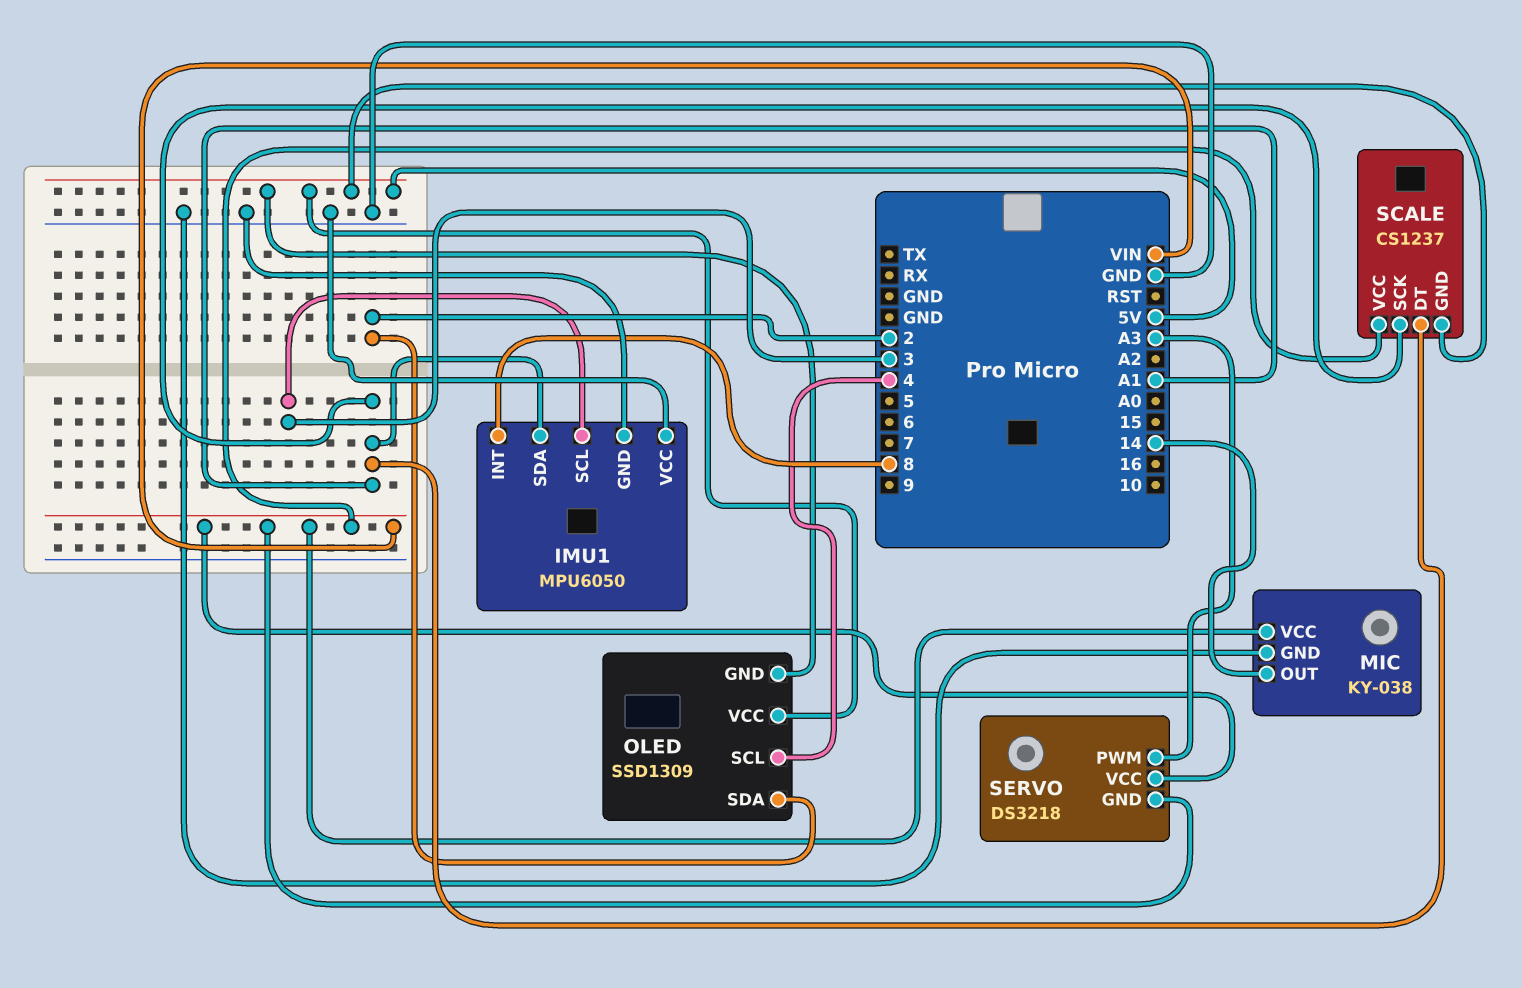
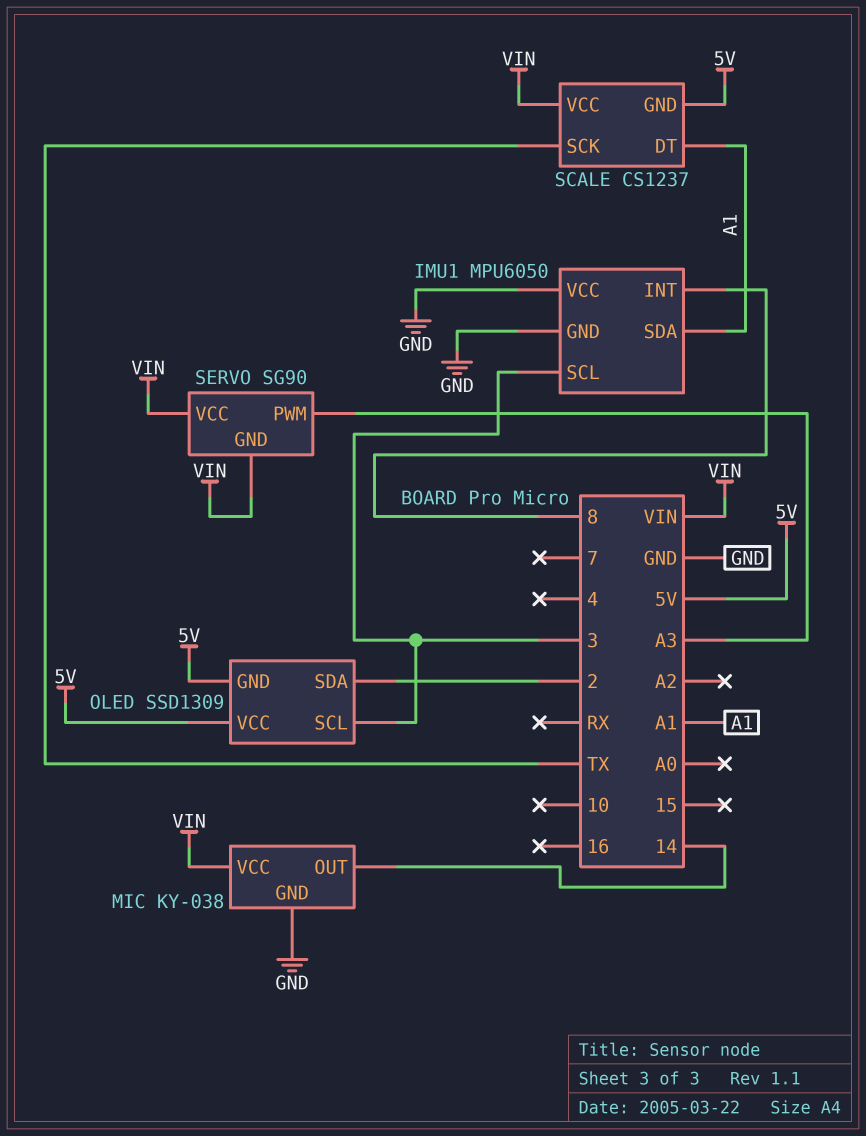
OLED pin SCL: 4 -> 3
SCALE pin SCK: A1 -> TX
SERVO: DS3218 -> SG90

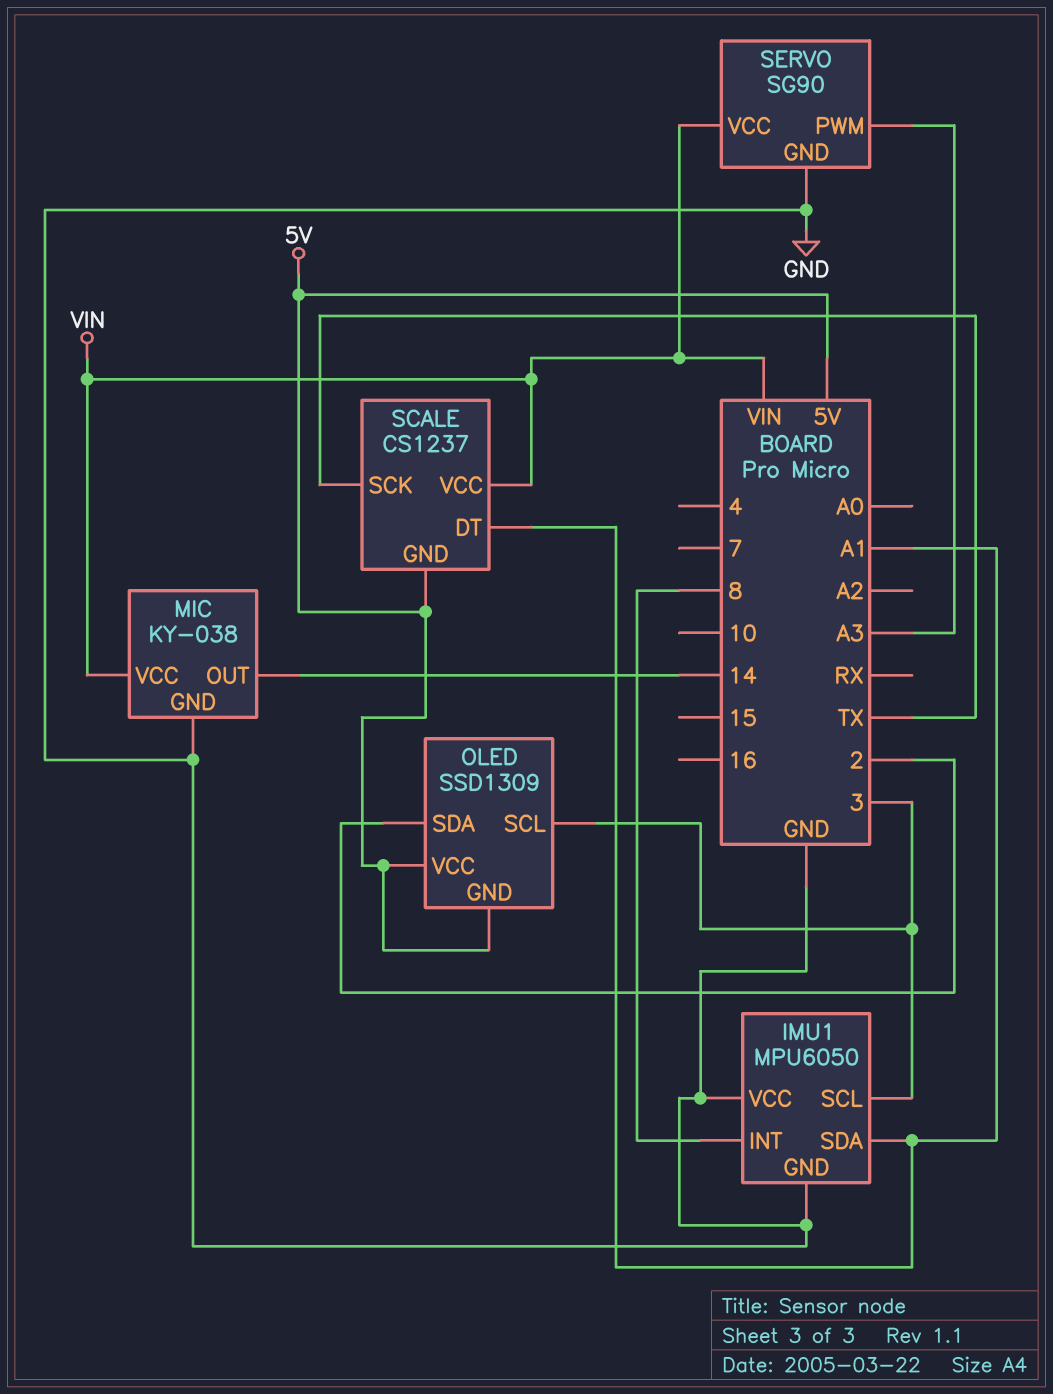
SERVO pin GND: VIN -> GND

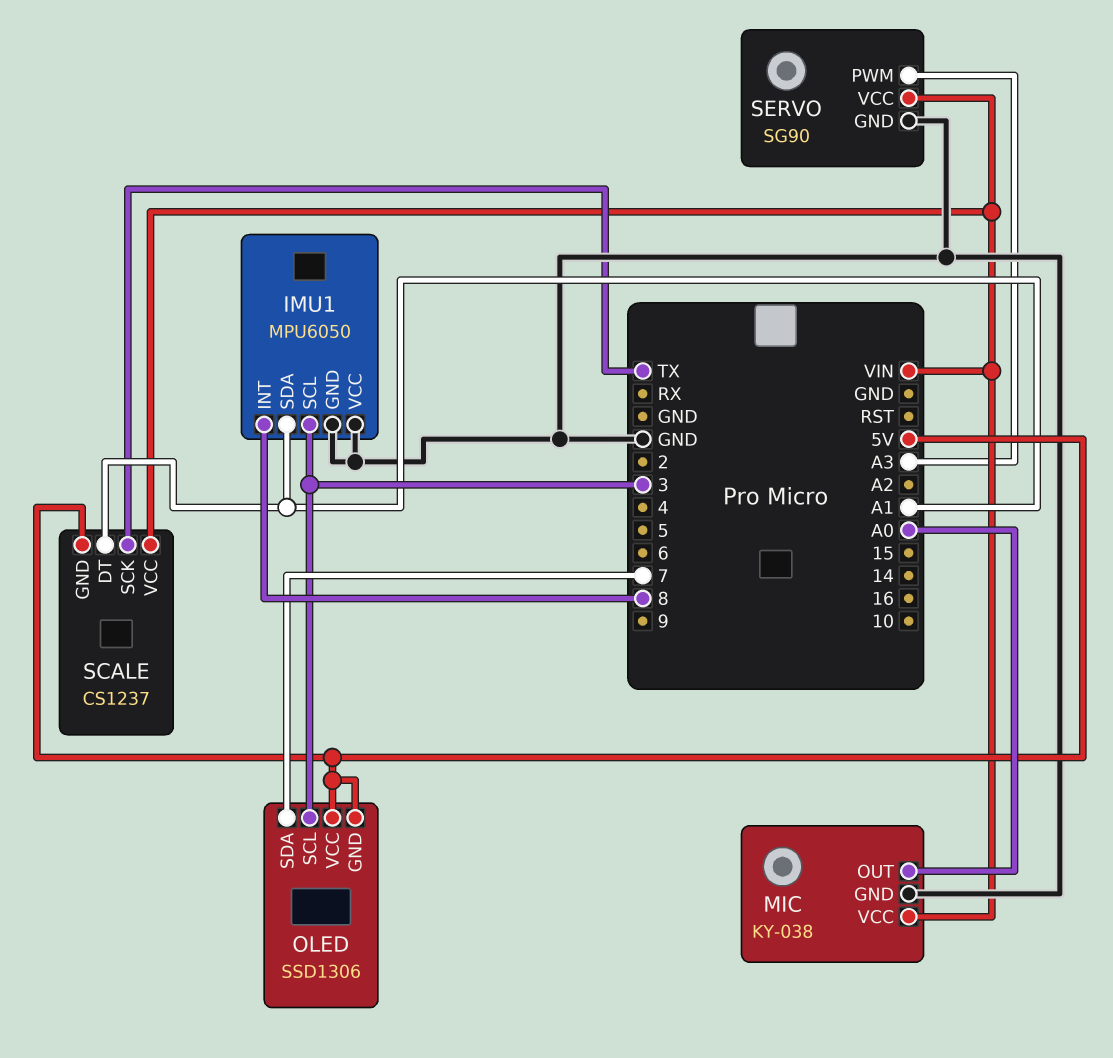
MIC pin OUT: 14 -> A0
OLED: SSD1309 -> SSD1306
OLED pin SDA: 2 -> 7

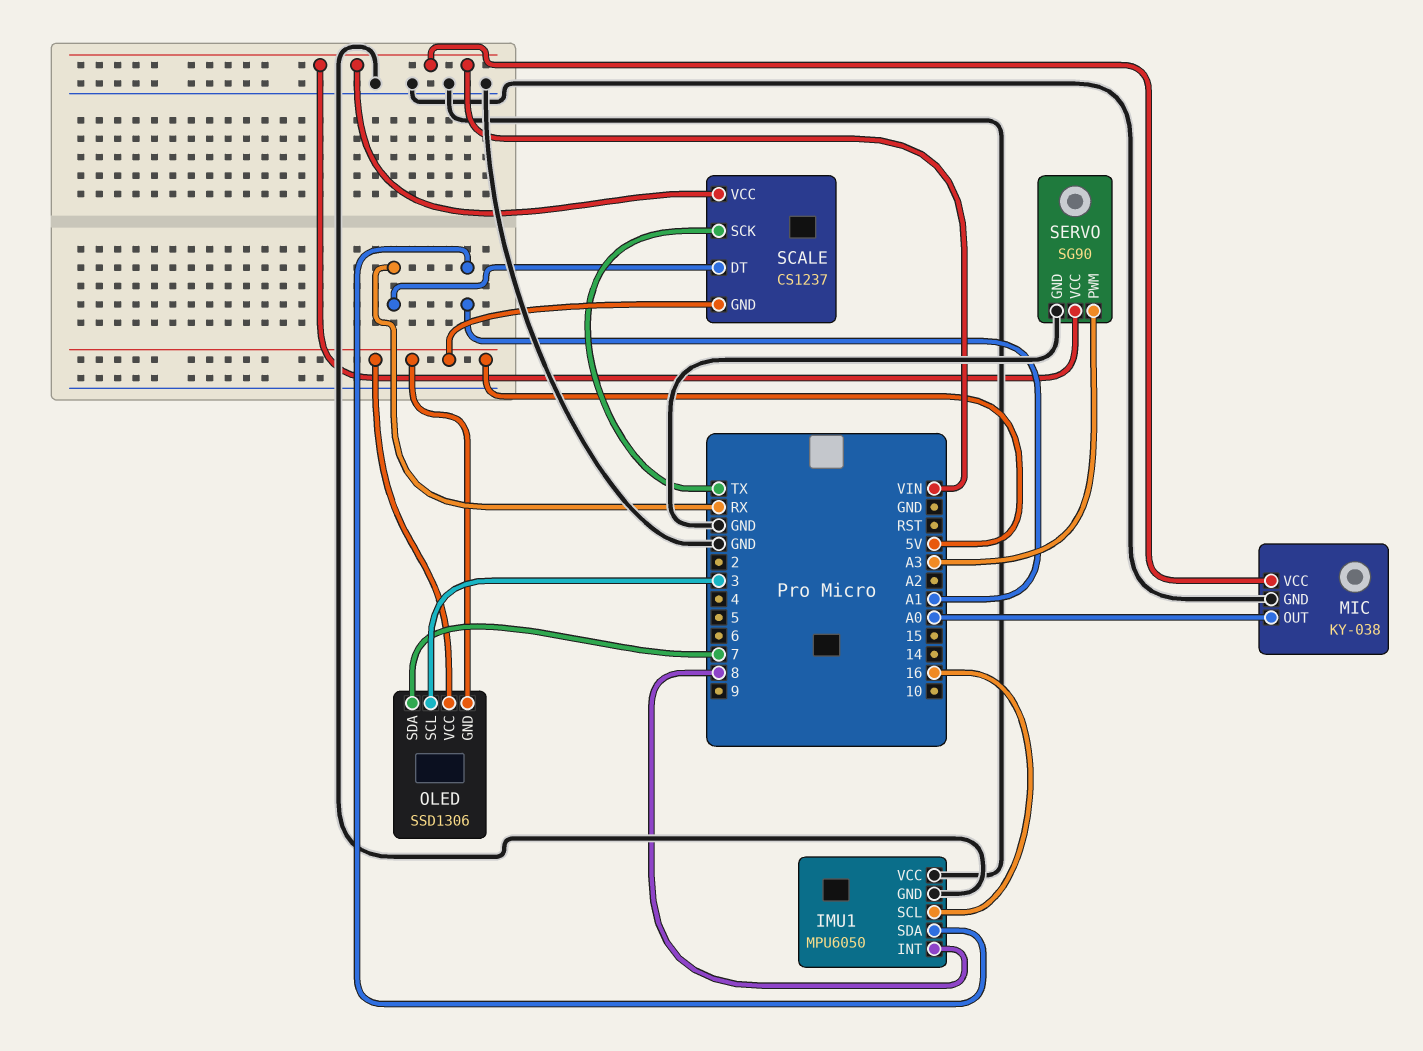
IMU1 pin SCL: 3 -> 16
SCALE pin DT: A1 -> RX

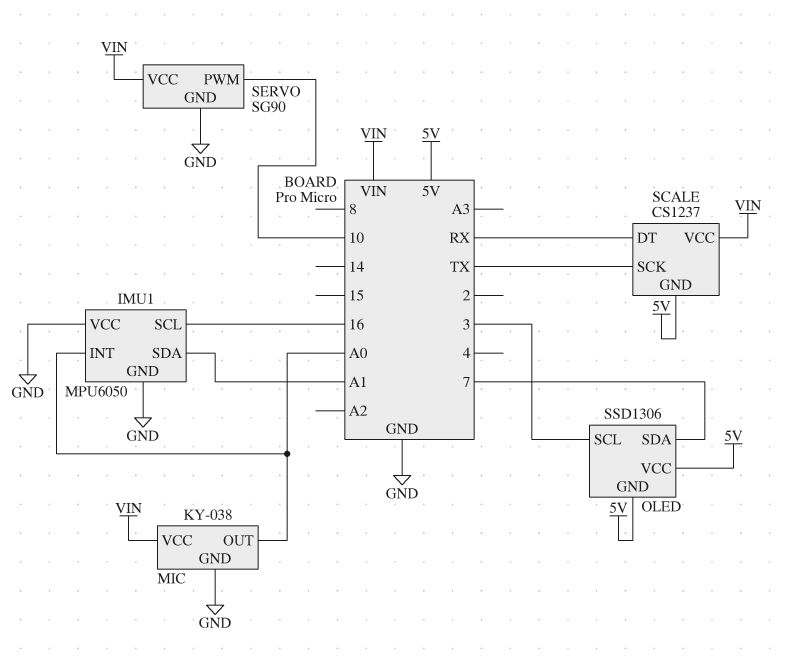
IMU1 pin INT: 8 -> A0
SERVO pin PWM: A3 -> 10

